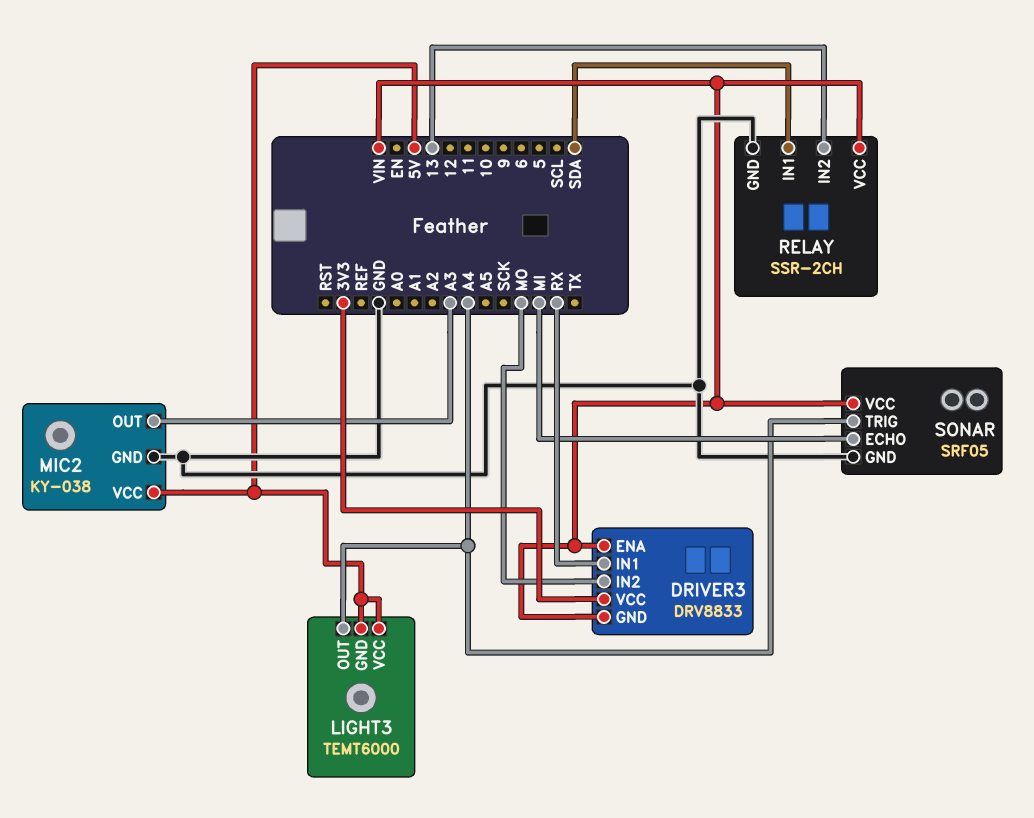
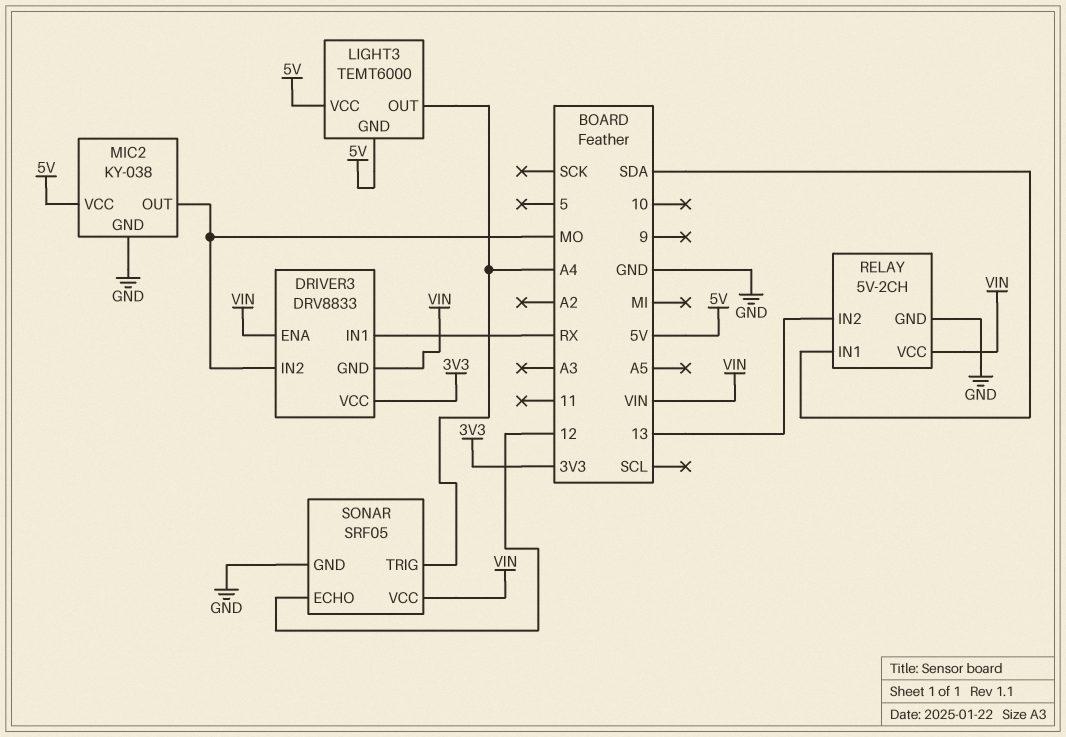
MIC2 pin OUT: A3 -> MO
RELAY: SSR-2CH -> 5V-2CH
SONAR pin ECHO: MI -> 12

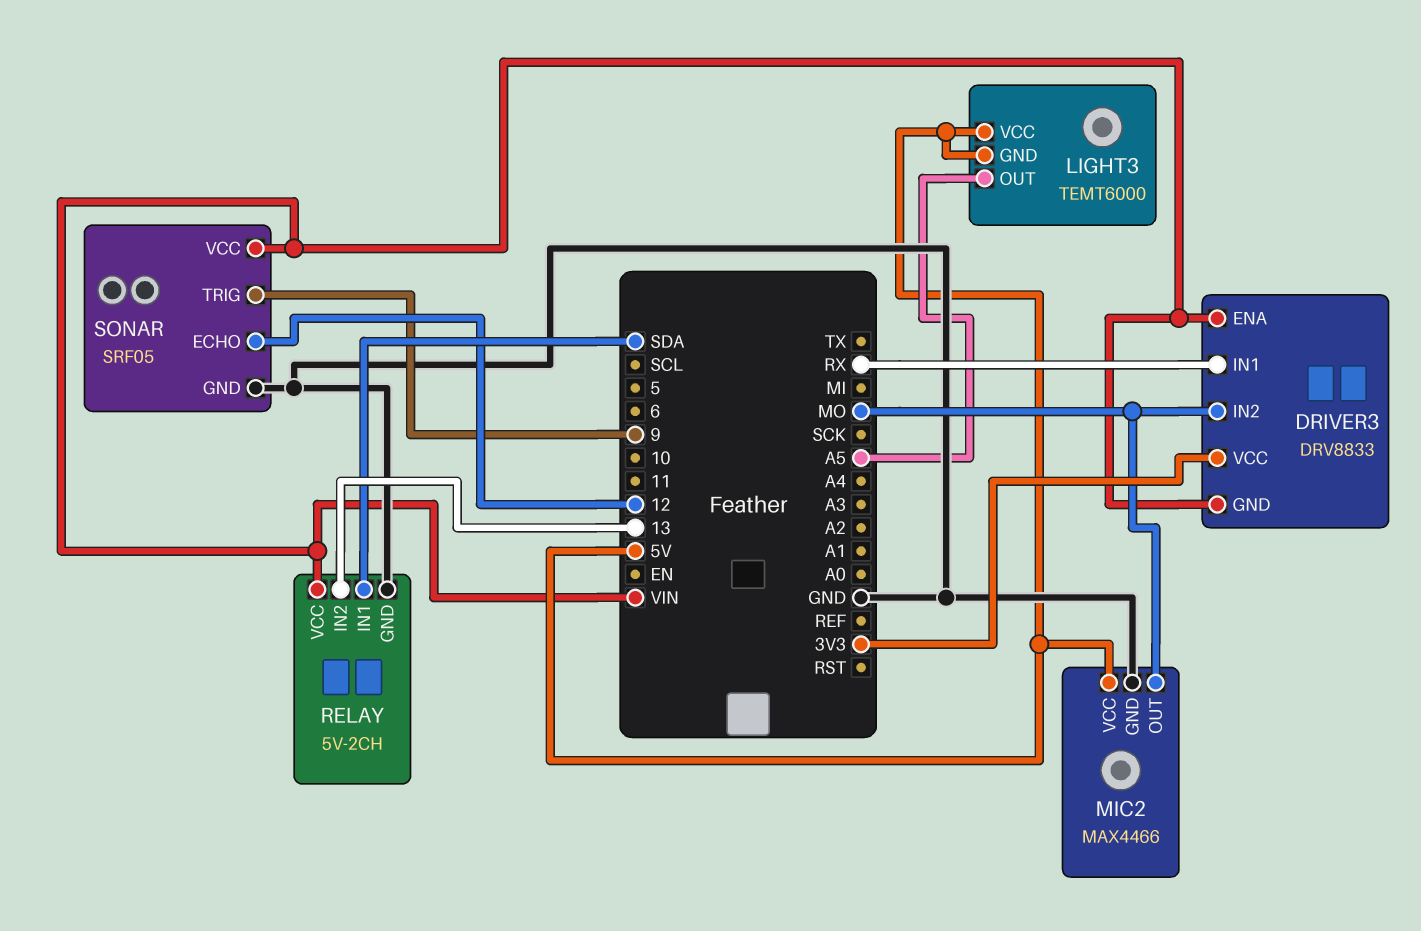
LIGHT3 pin OUT: A4 -> A5
MIC2: KY-038 -> MAX4466
SONAR pin TRIG: A4 -> 9

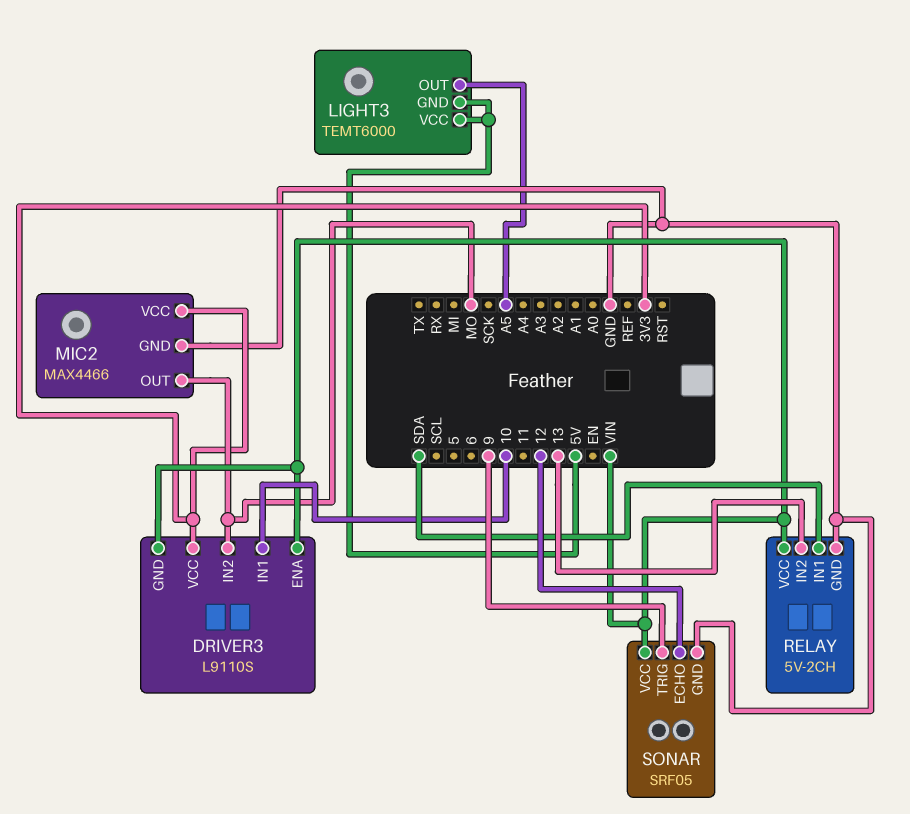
DRIVER3: DRV8833 -> L9110S
DRIVER3 pin IN1: RX -> 10
MIC2 pin VCC: 5V -> 3V3

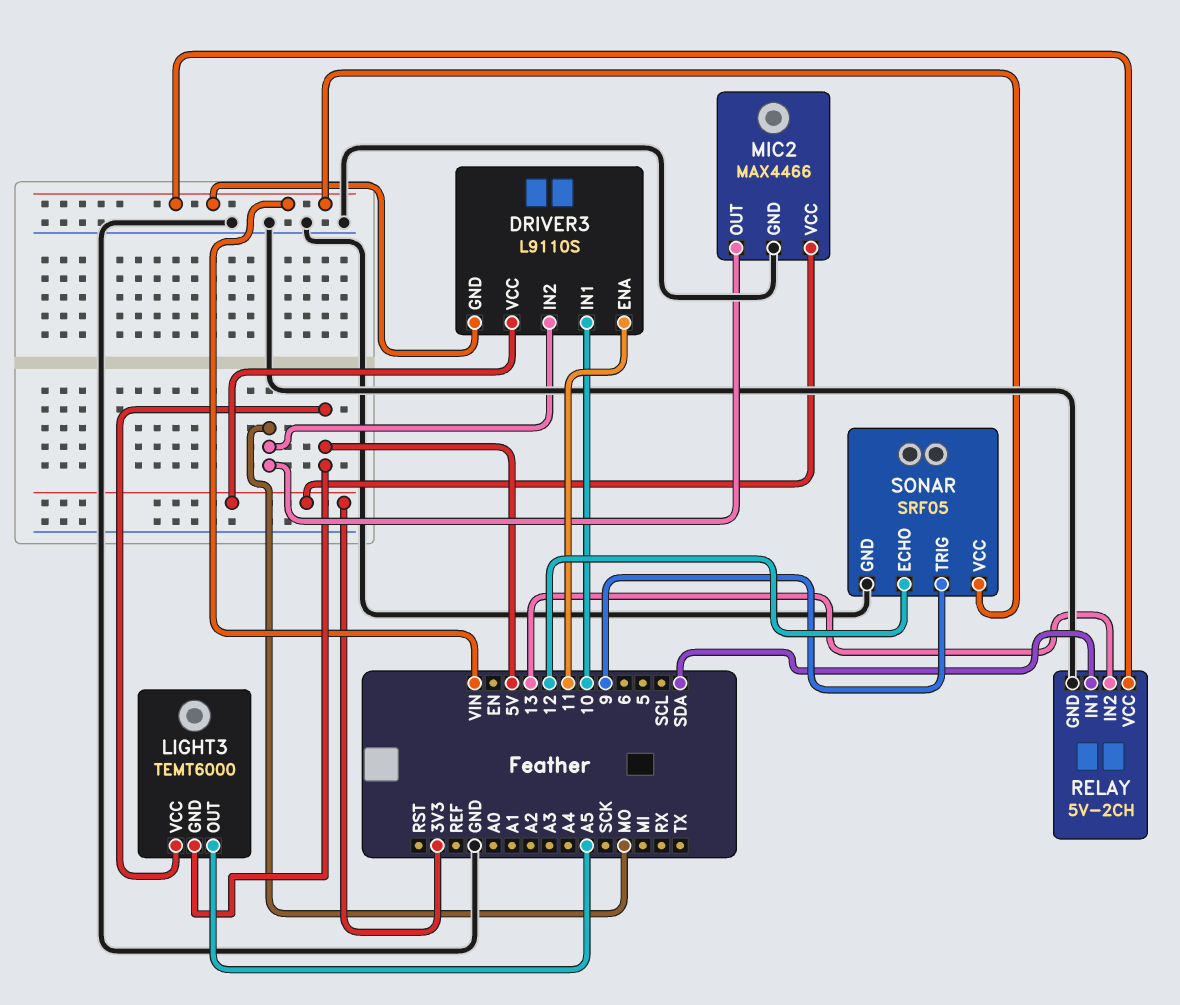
DRIVER3 pin ENA: VIN -> 11

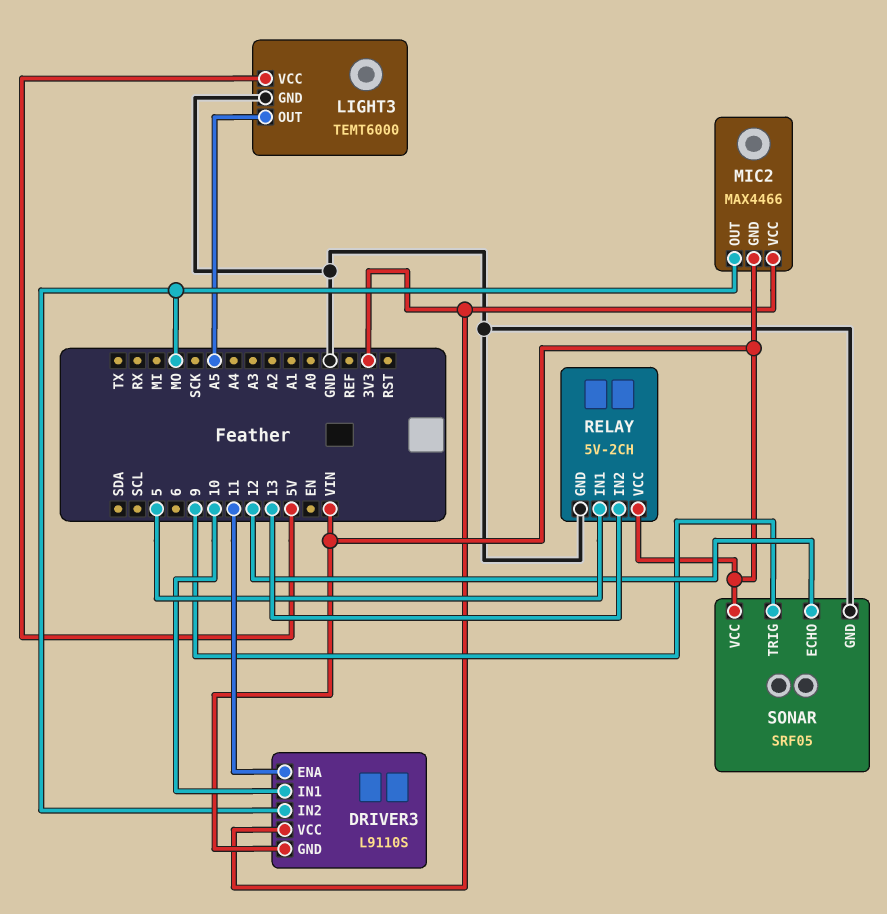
LIGHT3 pin GND: 5V -> GND
MIC2 pin GND: GND -> VIN
RELAY pin IN1: SDA -> 5

